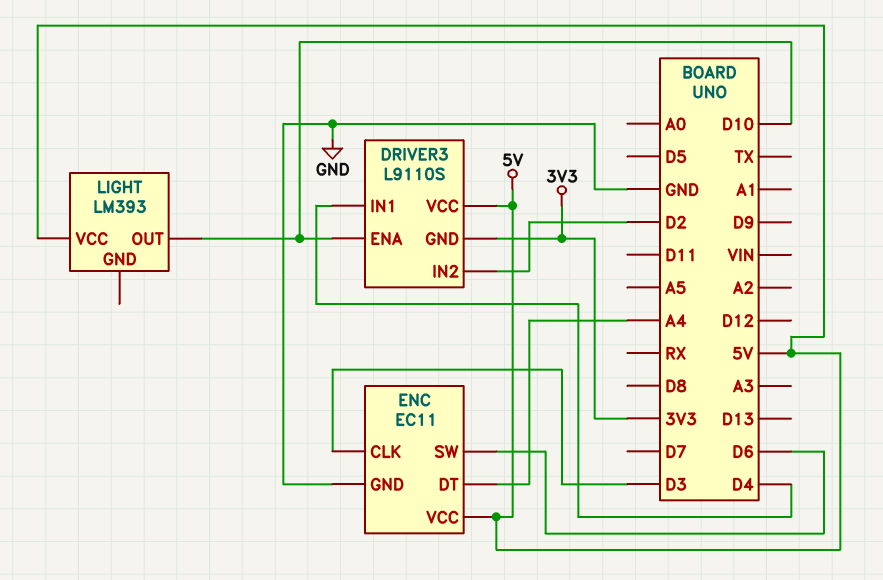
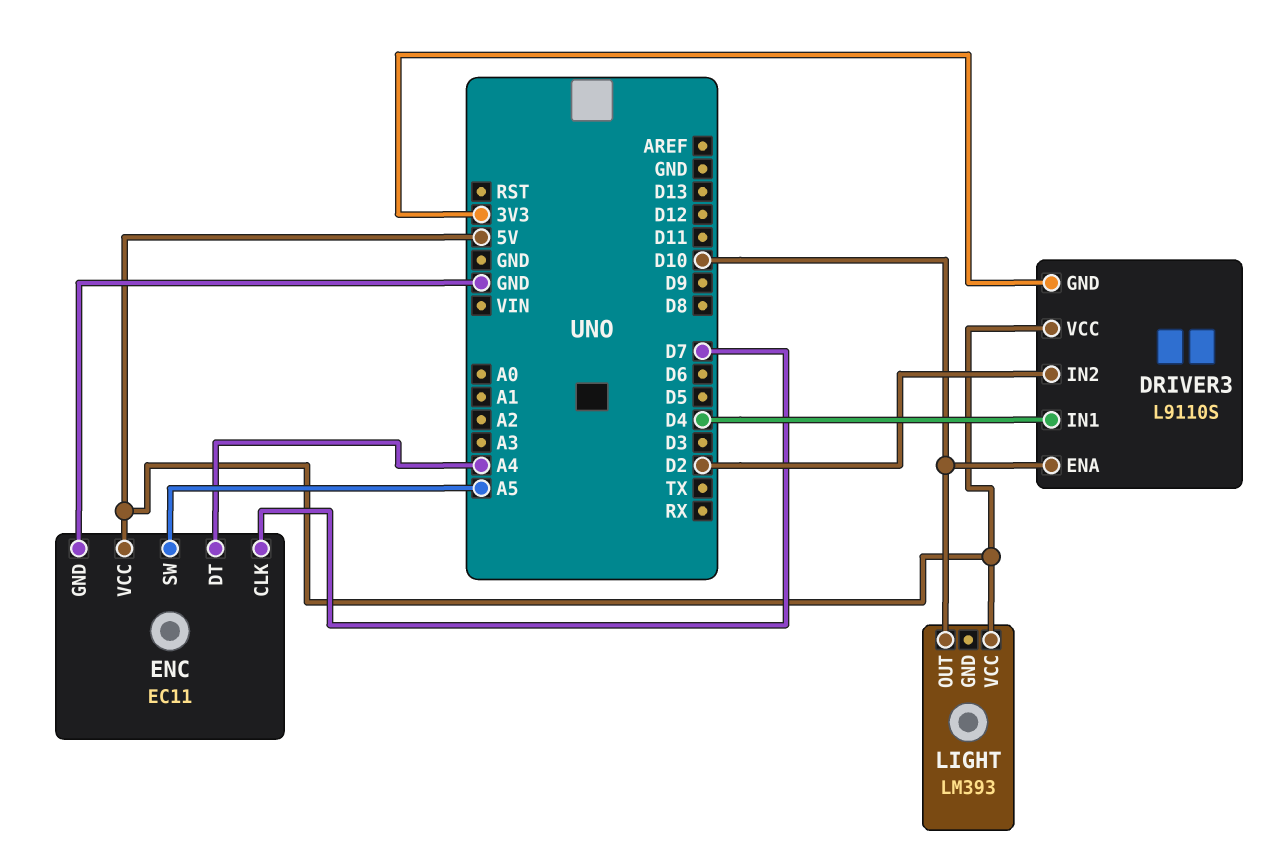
ENC pin CLK: D3 -> D7
ENC pin SW: D6 -> A5

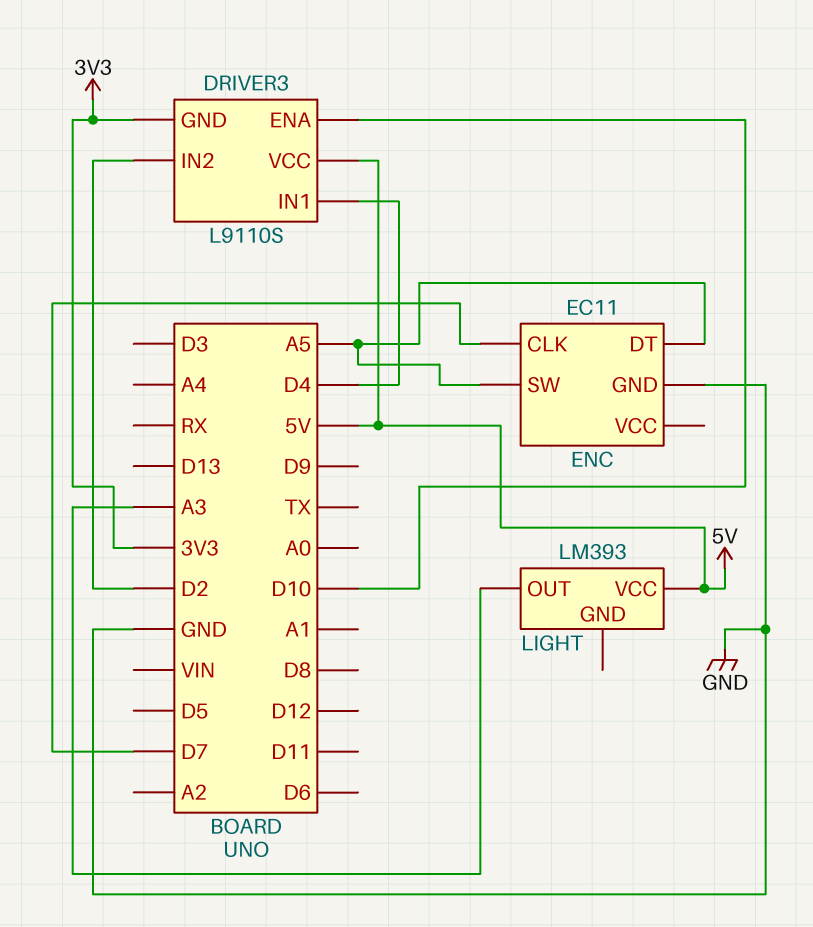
ENC pin DT: A4 -> A5
ENC pin VCC: 5V -> none
LIGHT pin OUT: D10 -> A3

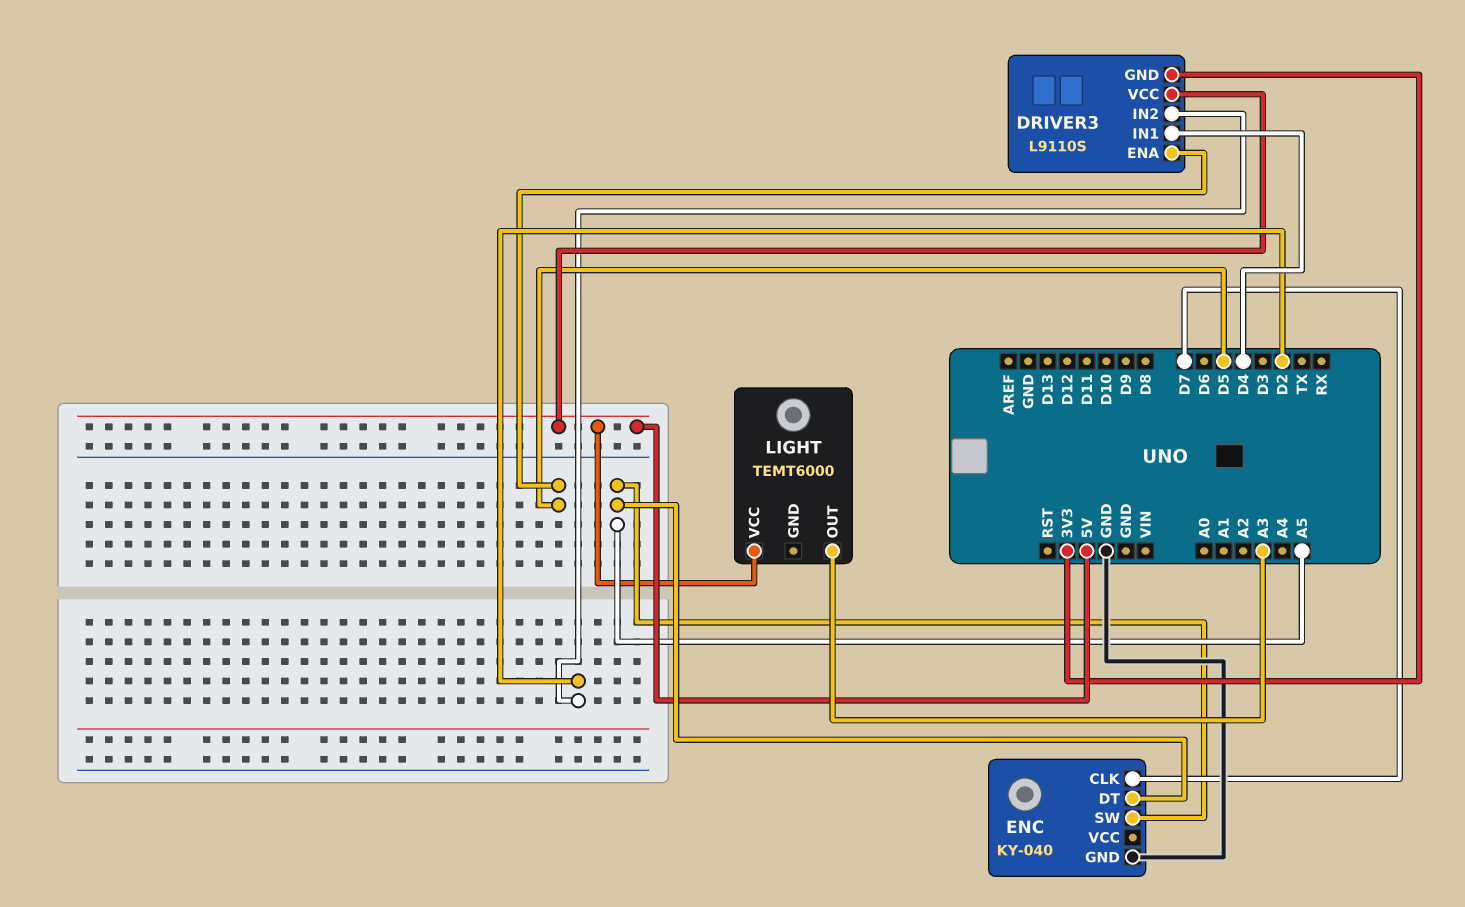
DRIVER3 pin ENA: D10 -> D5
ENC: EC11 -> KY-040
LIGHT: LM393 -> TEMT6000

